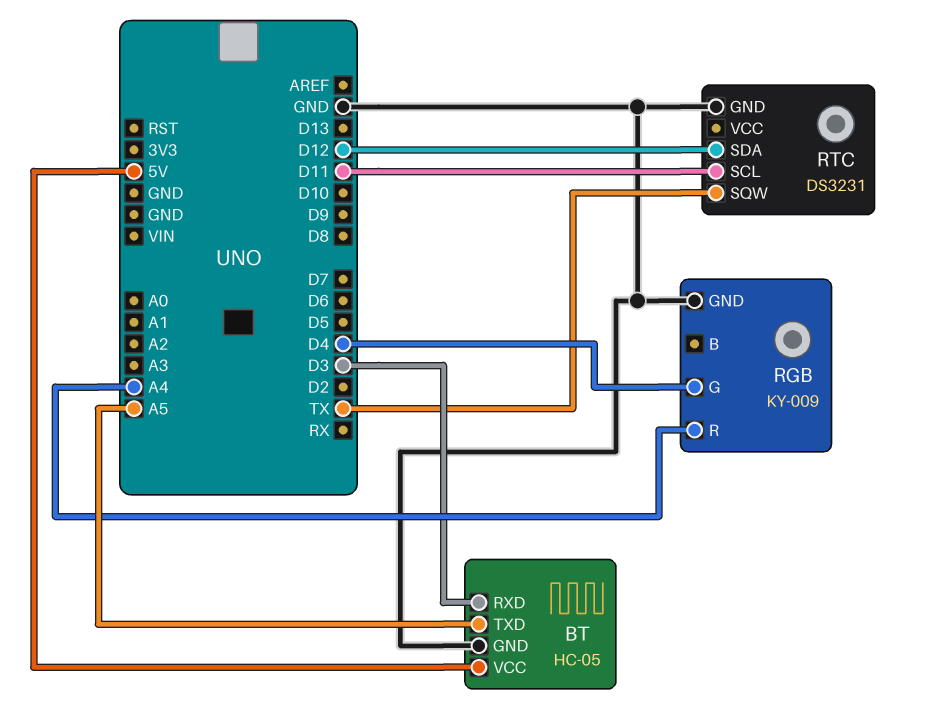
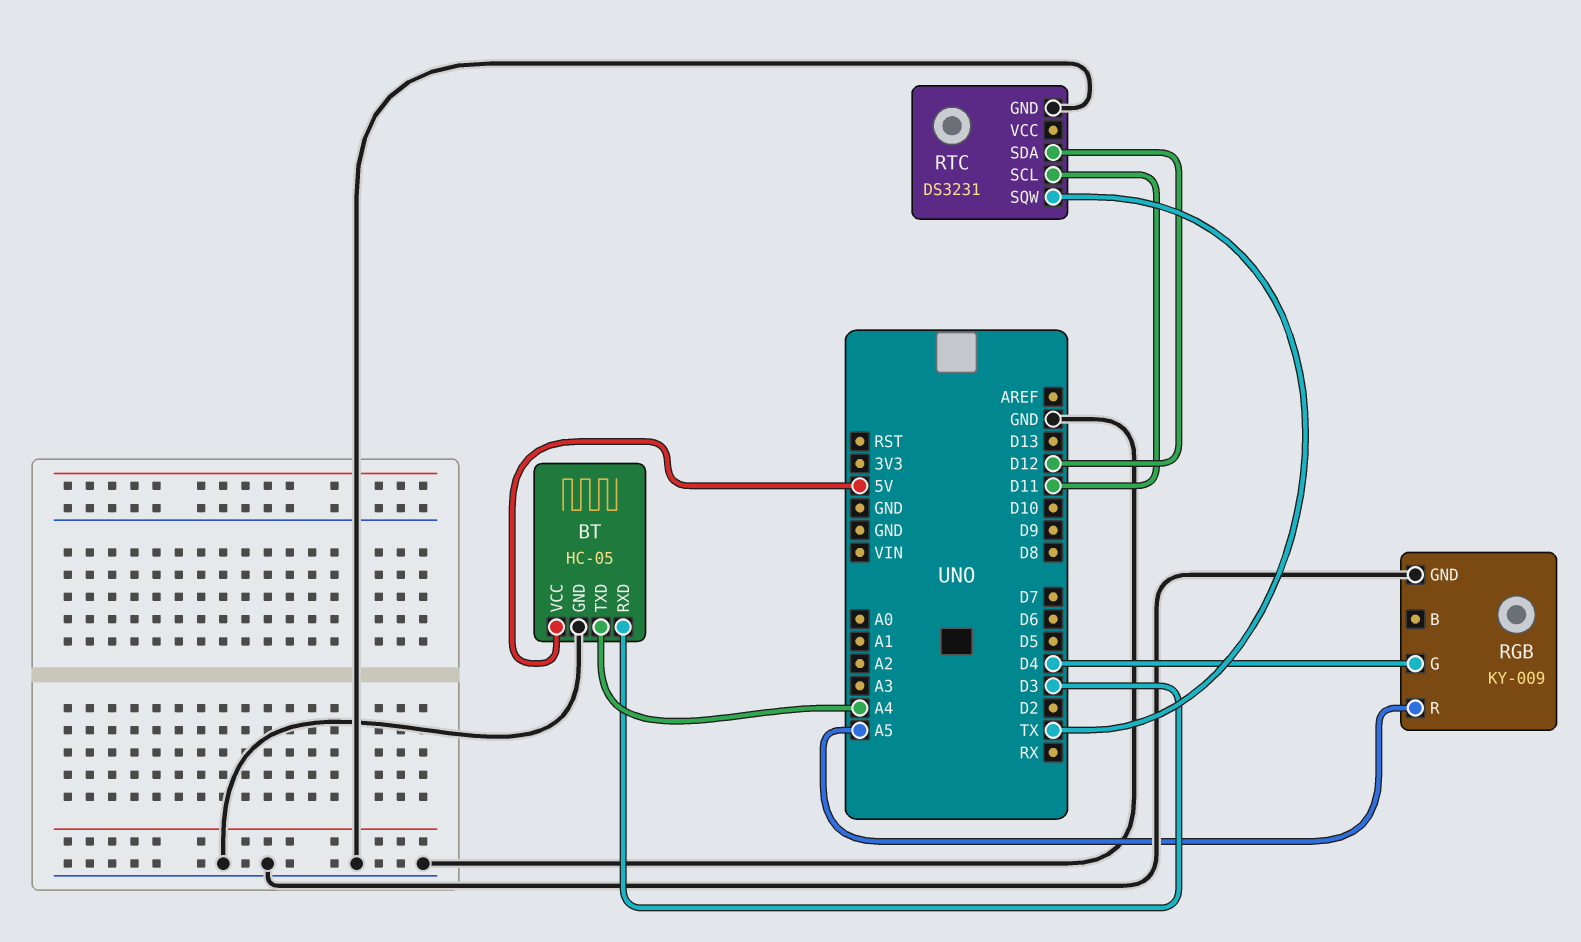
BT pin TXD: A5 -> A4
RGB pin R: A4 -> A5

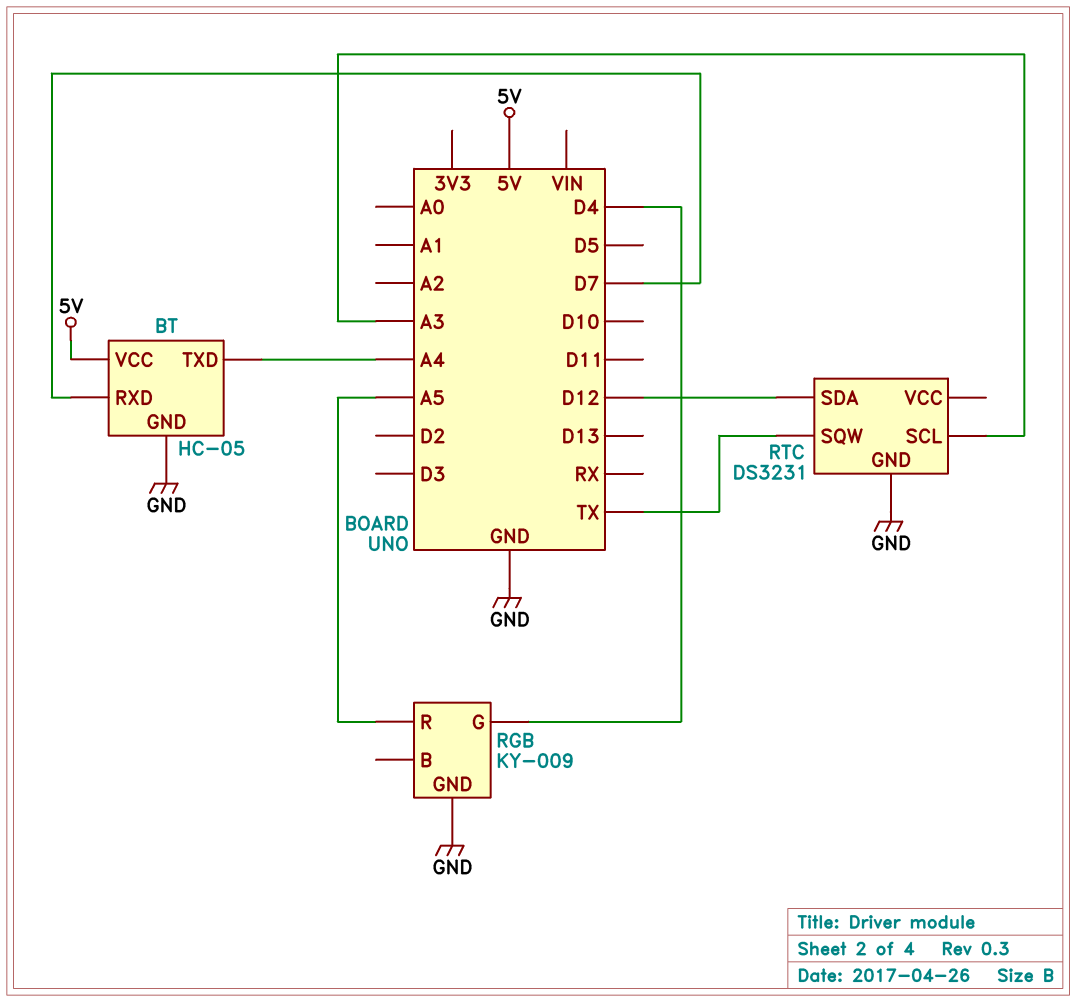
BT pin RXD: D3 -> D7
RTC pin SCL: D11 -> A3

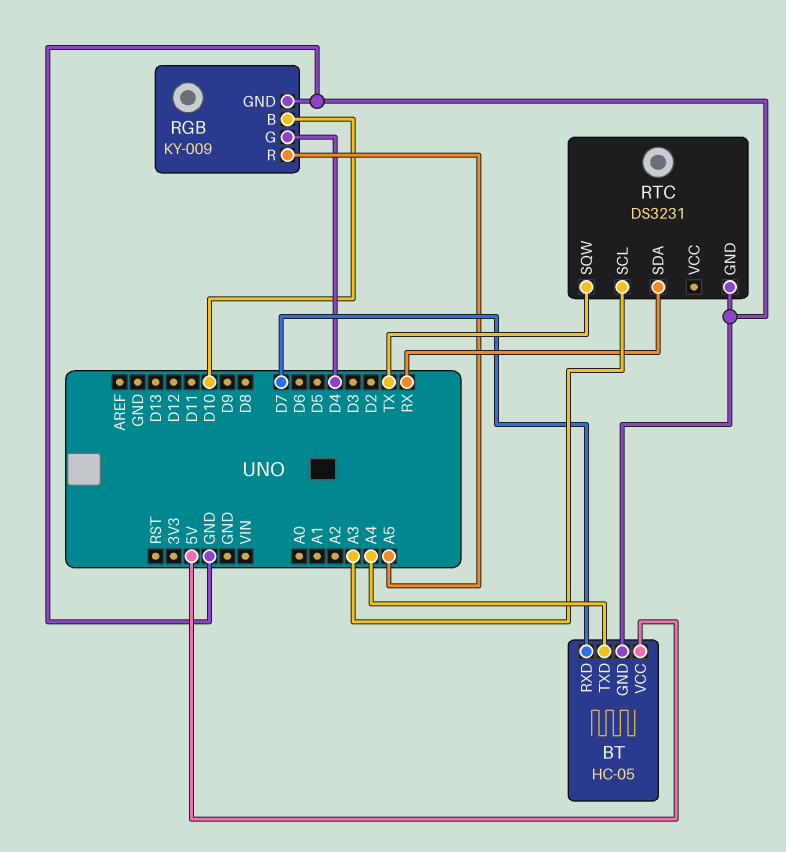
RGB pin B: none -> D10
RTC pin SDA: D12 -> RX

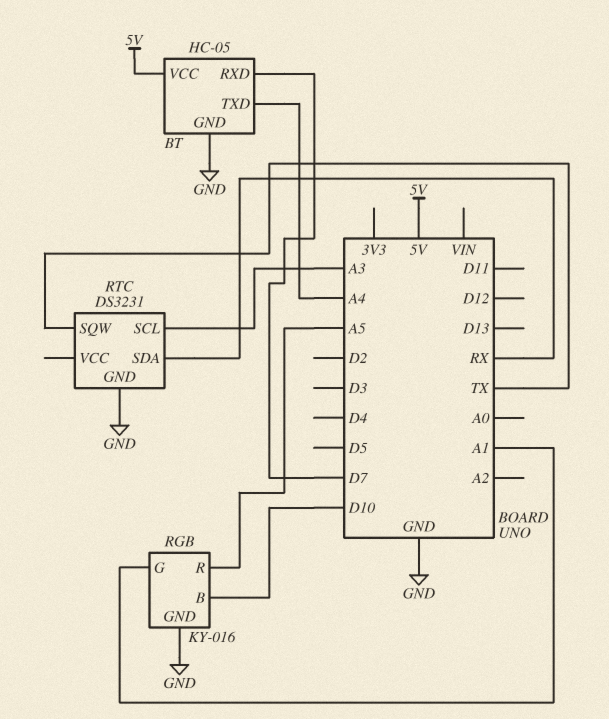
RGB: KY-009 -> KY-016
RGB pin G: D4 -> A1

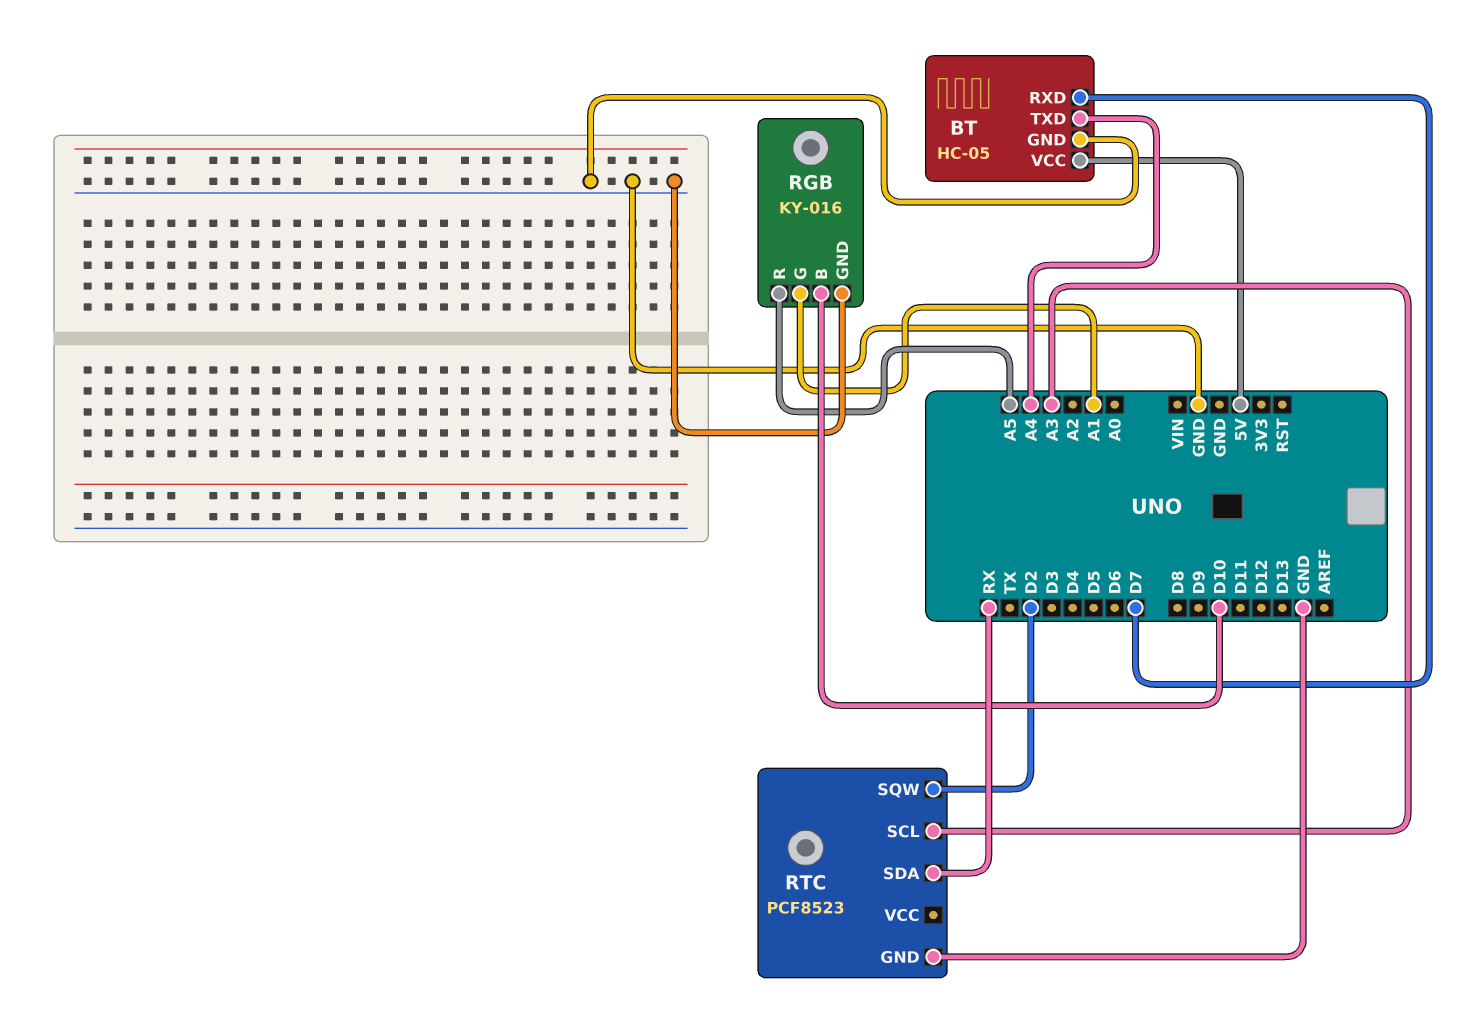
RTC: DS3231 -> PCF8523
RTC pin SQW: TX -> D2

